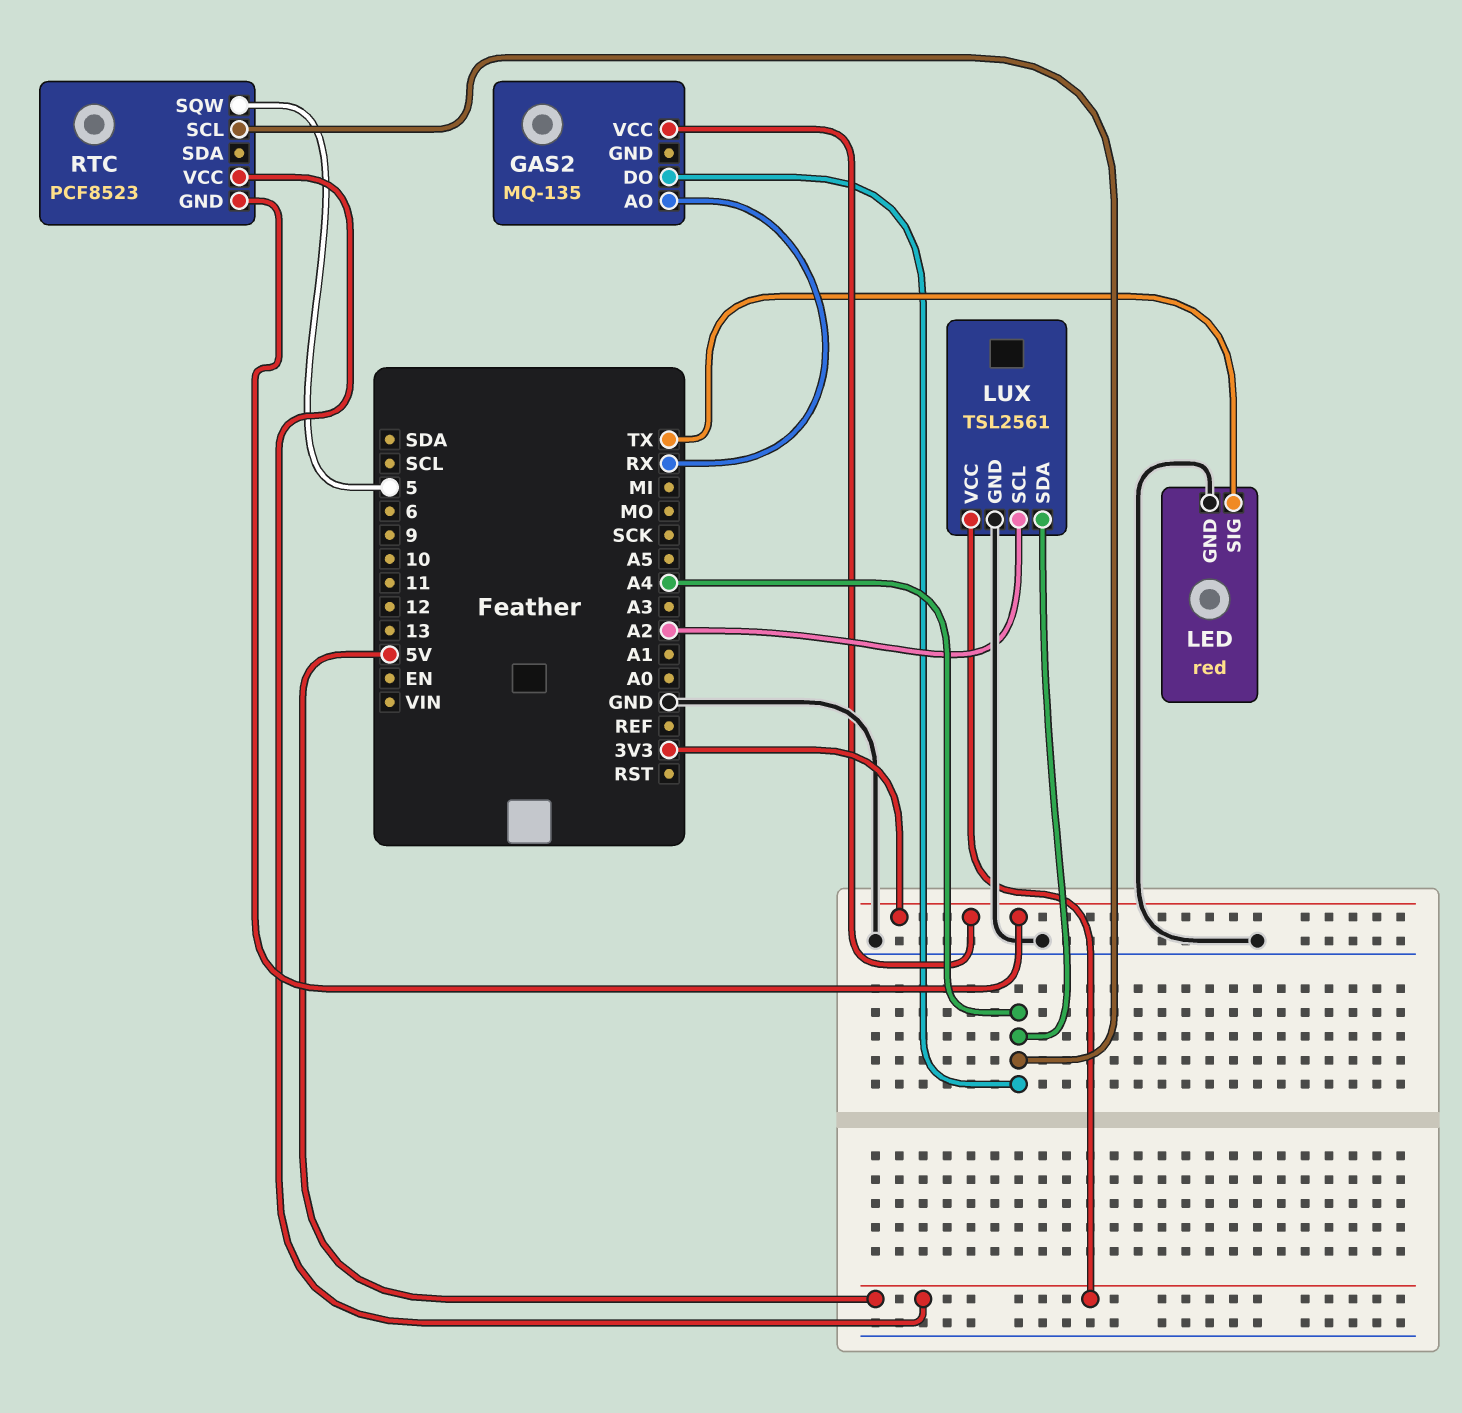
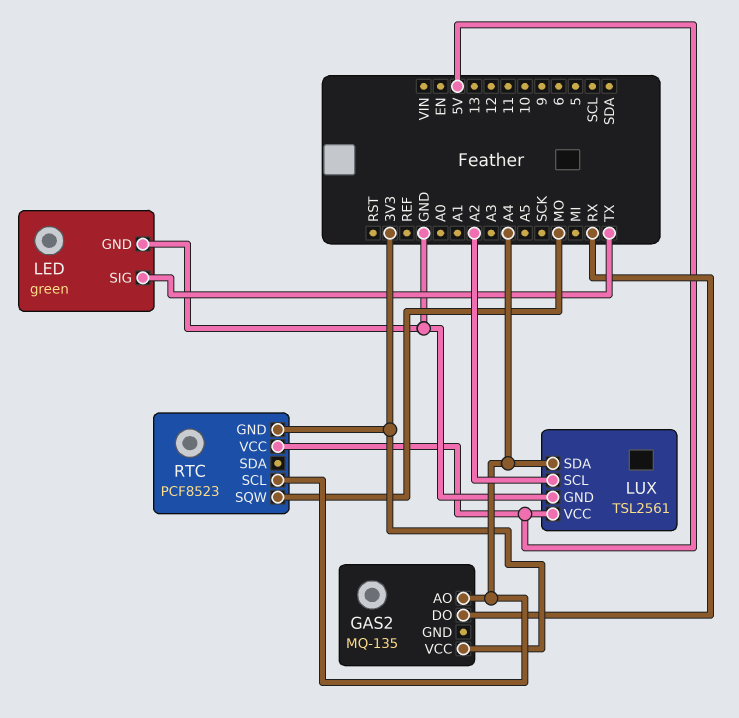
GAS2 pin AO: RX -> A4
GAS2 pin DO: A4 -> RX
LED: red -> green
RTC pin SQW: 5 -> MO

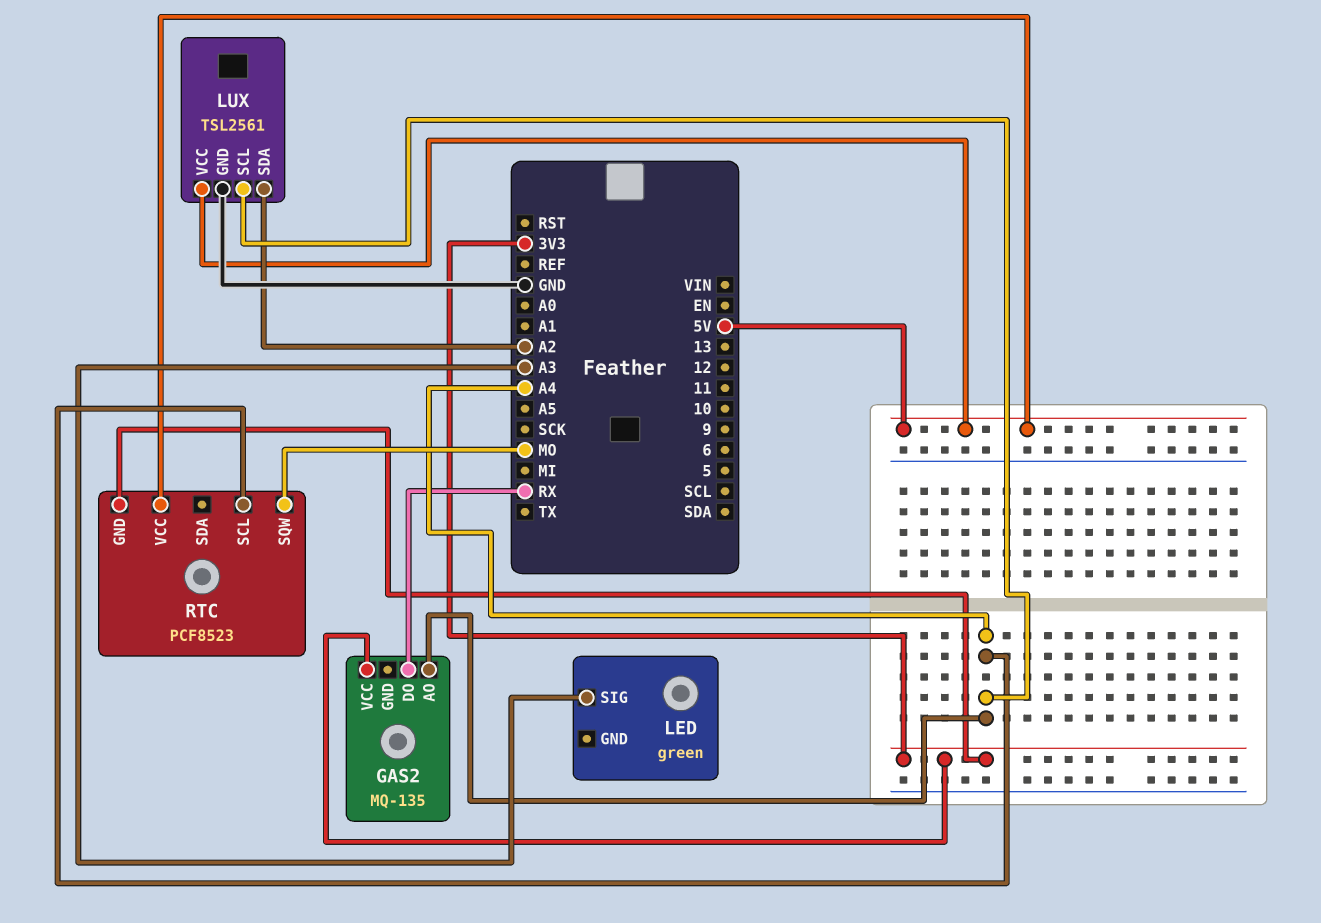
LED pin GND: GND -> none
LED pin SIG: TX -> A3
LUX pin SCL: A2 -> A4
LUX pin SDA: A4 -> A2

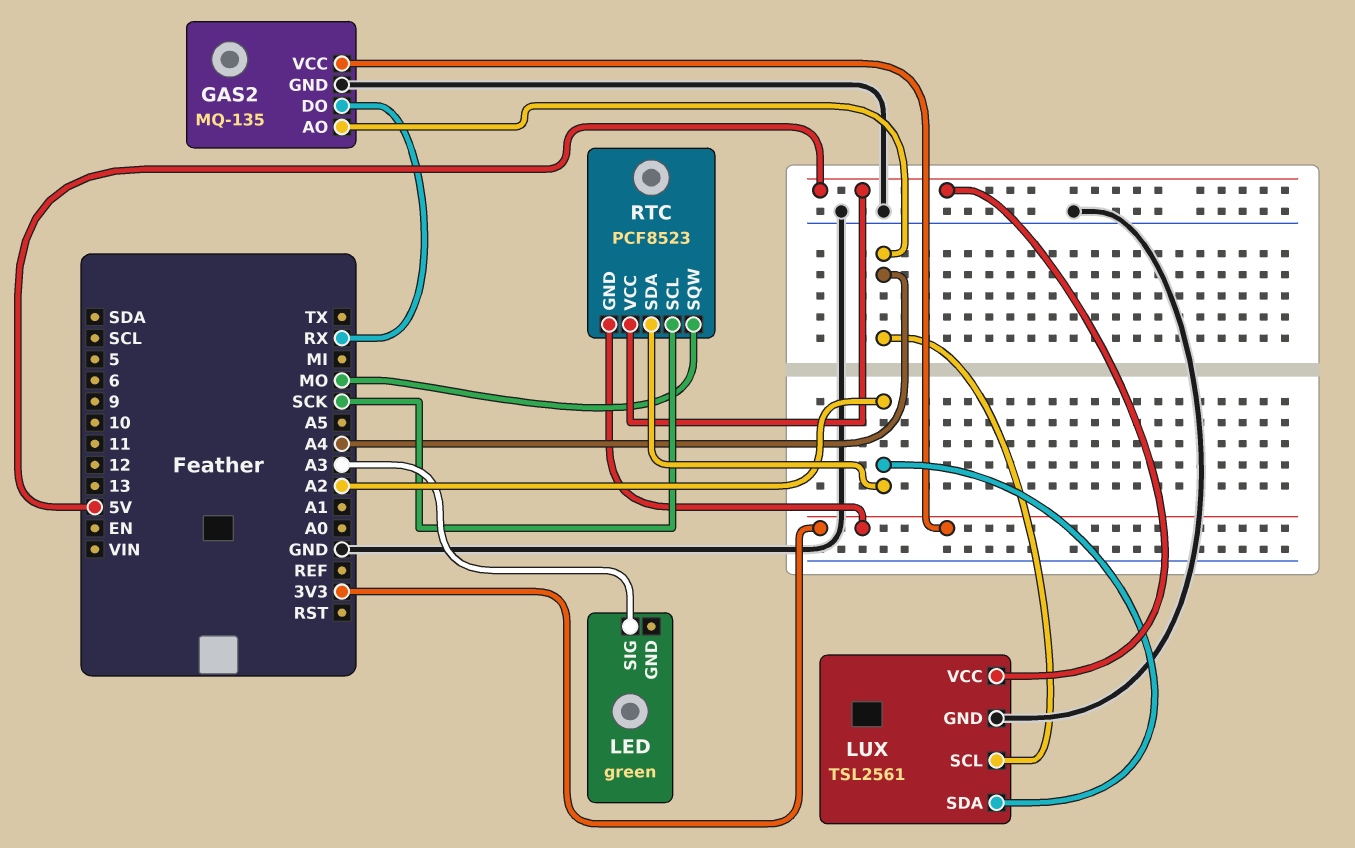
GAS2 pin GND: none -> GND
RTC pin SCL: A4 -> SCK
RTC pin SDA: none -> A2

